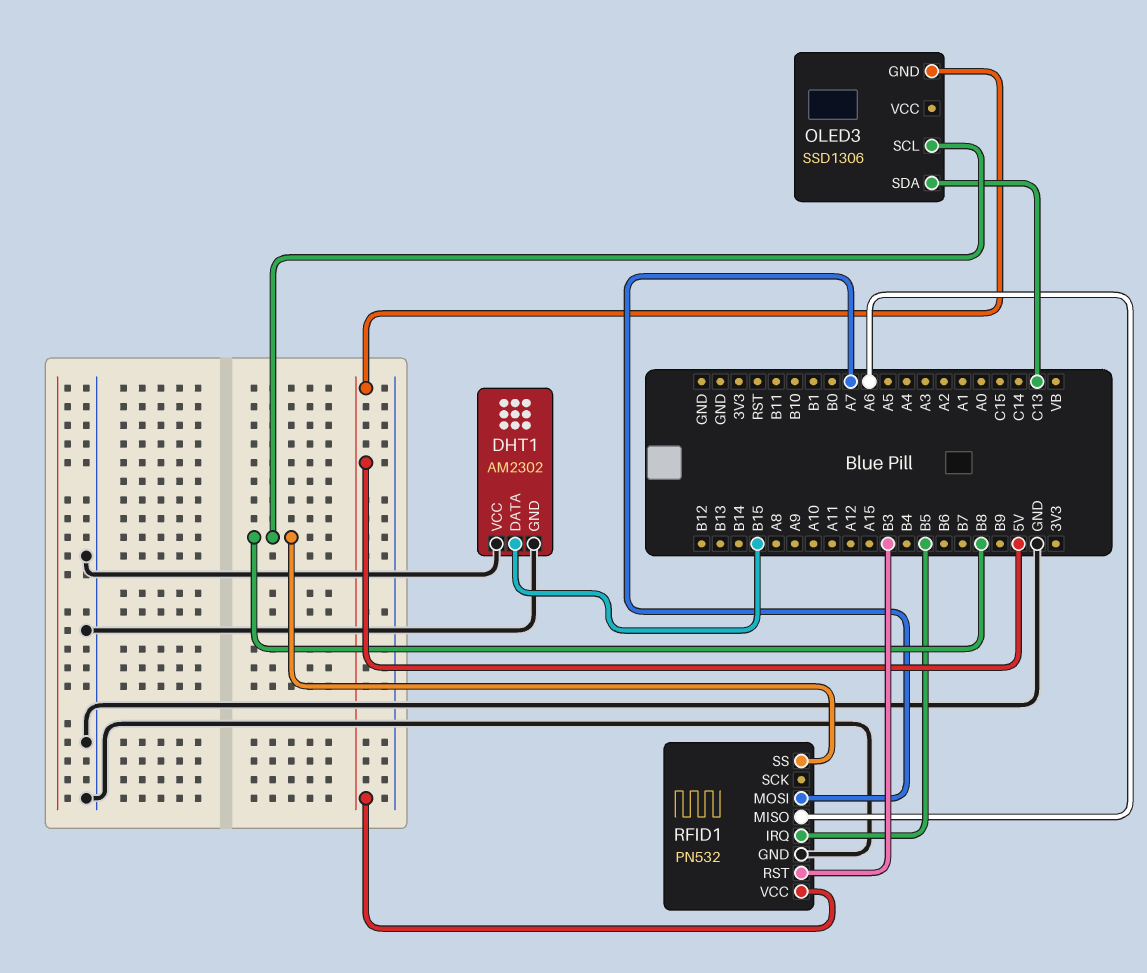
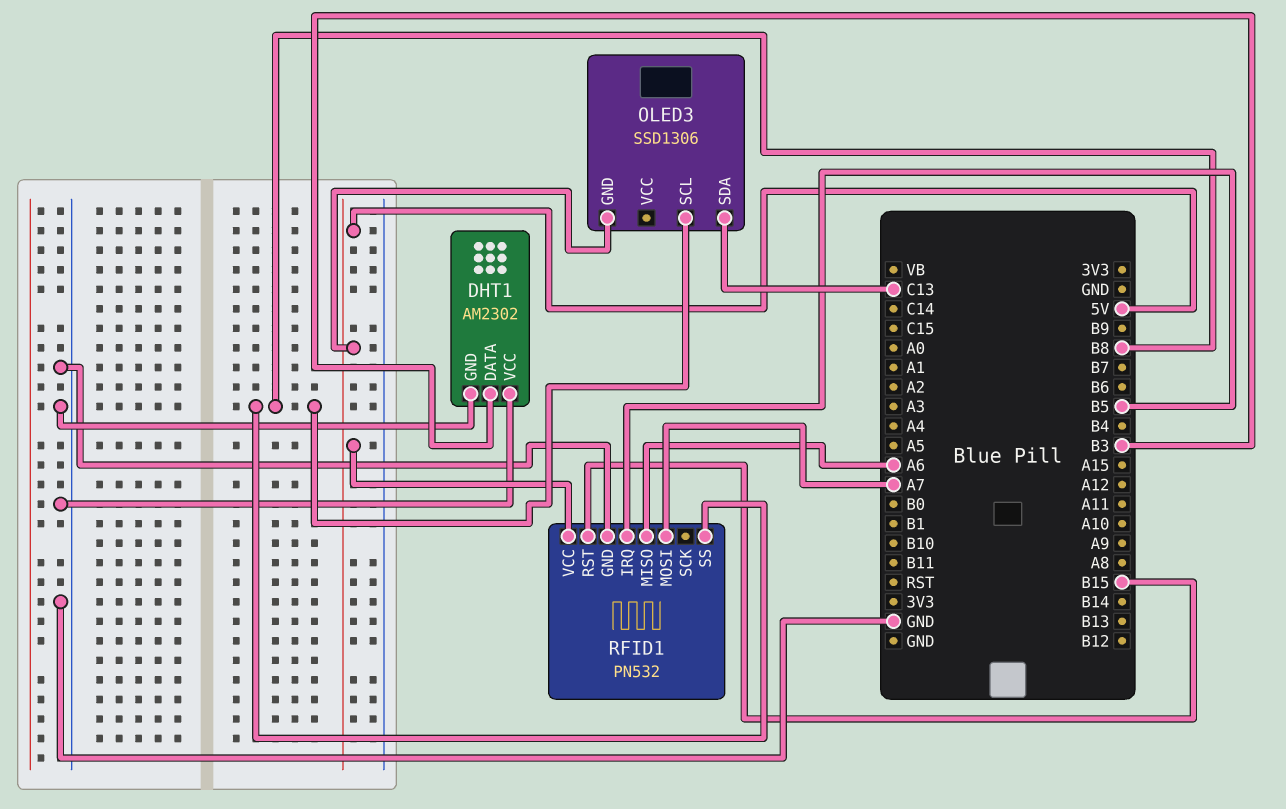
DHT1 pin DATA: B15 -> B3
RFID1 pin RST: B3 -> B15

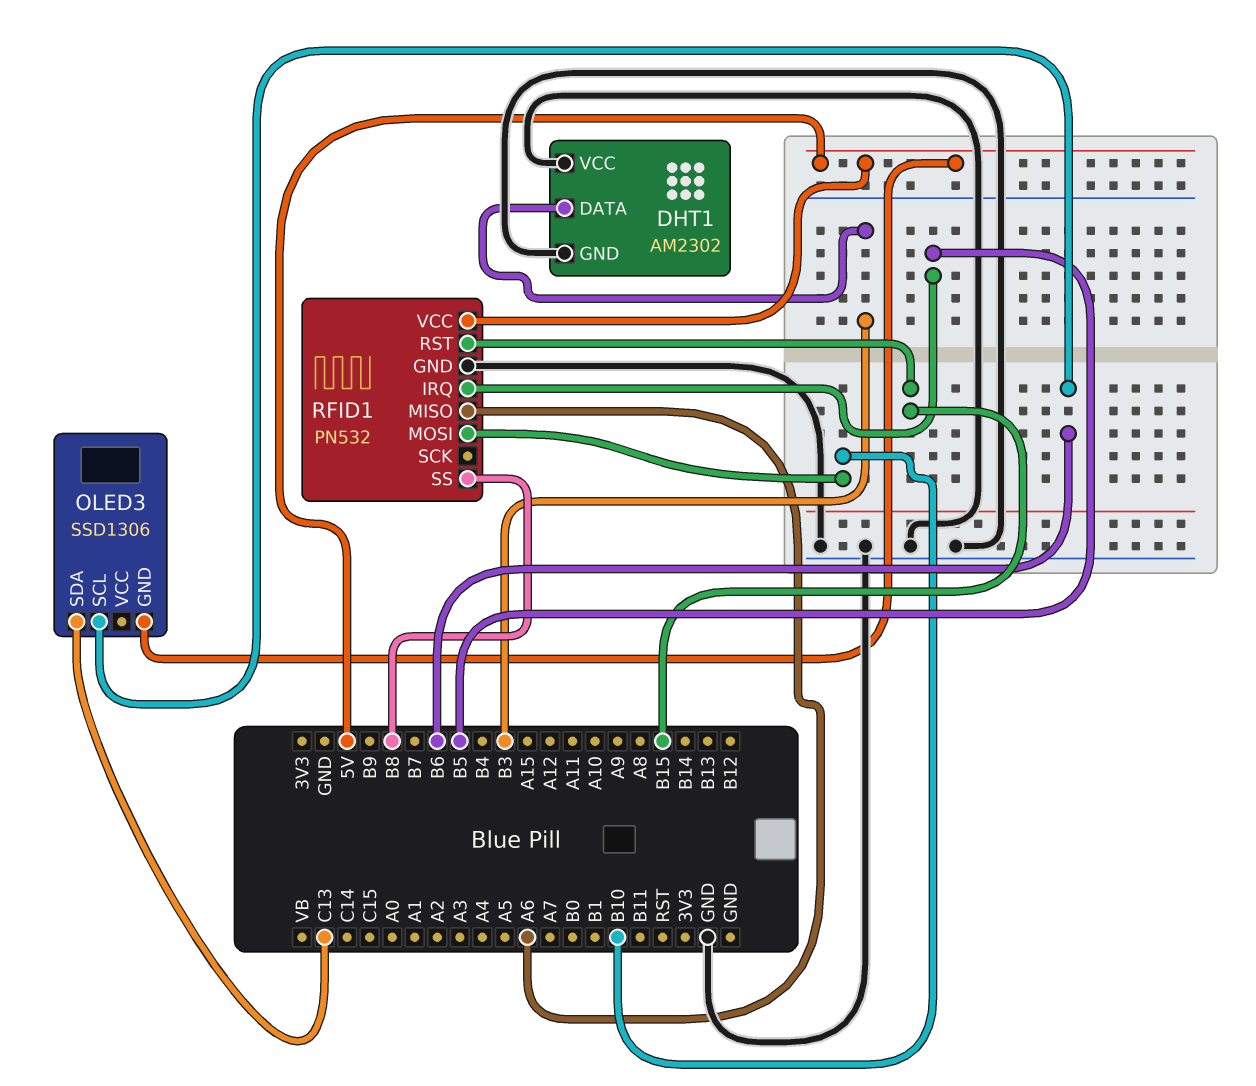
OLED3 pin SCL: B8 -> B6
RFID1 pin MOSI: A7 -> B10

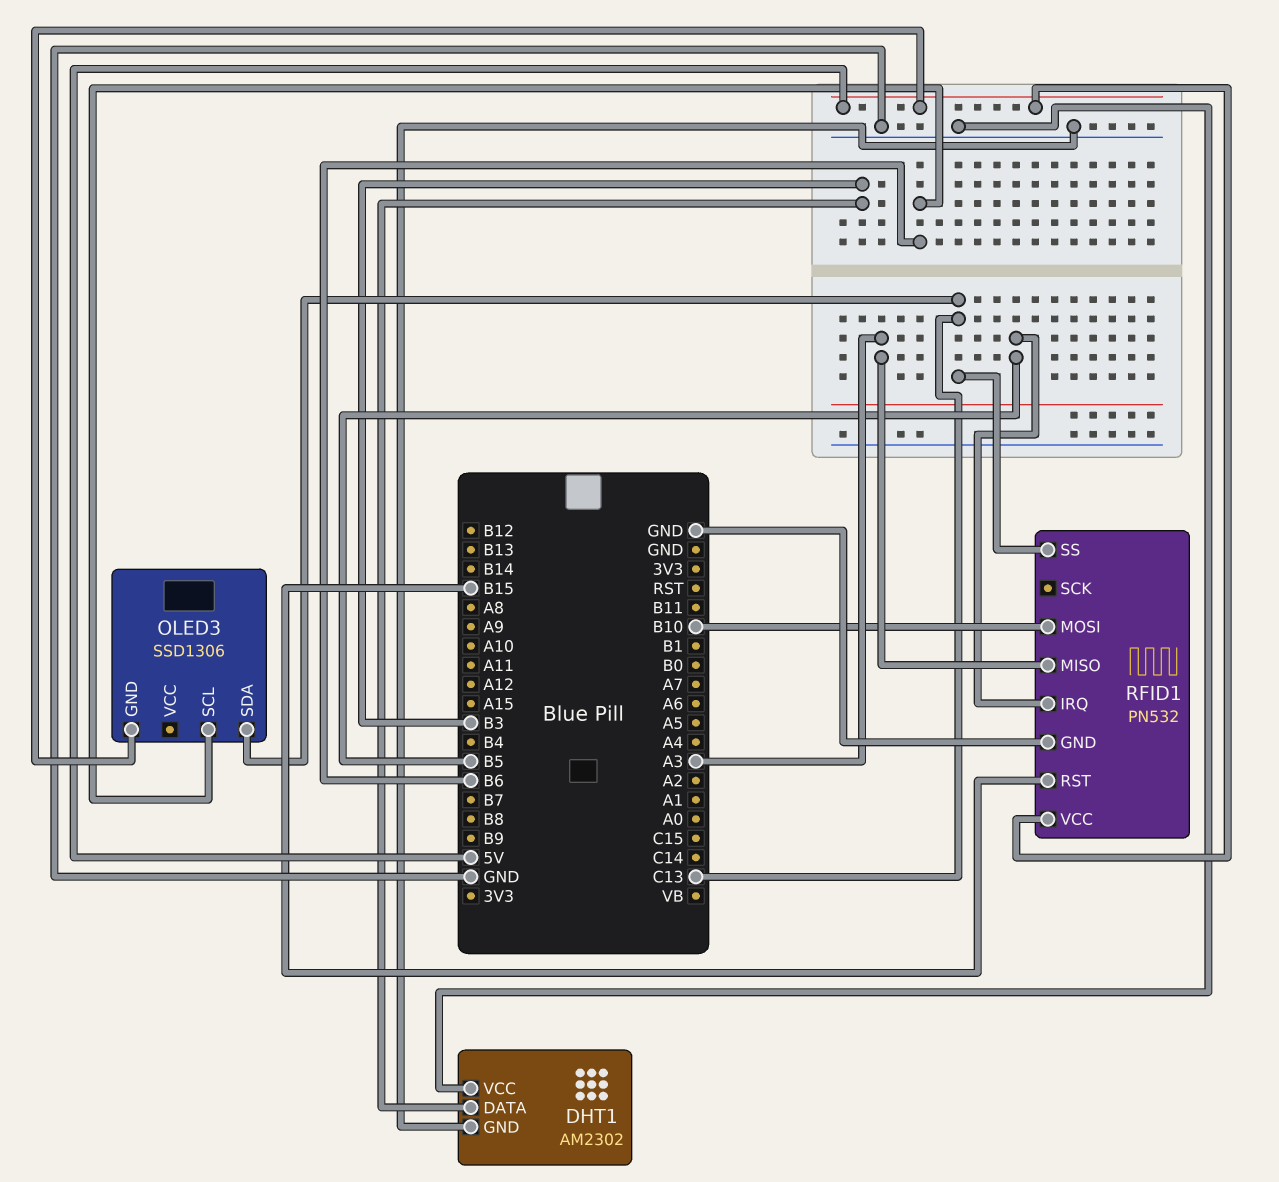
RFID1 pin MISO: A6 -> A3
RFID1 pin SS: B8 -> C13

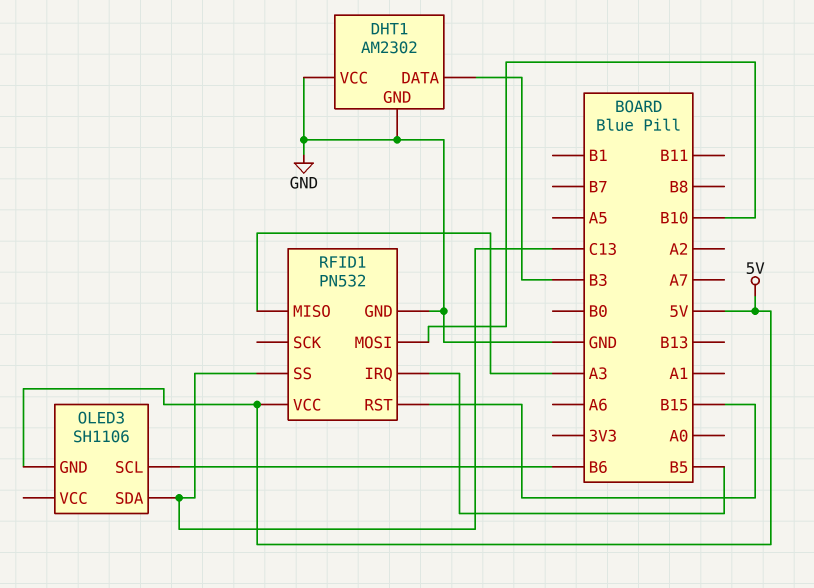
OLED3: SSD1306 -> SH1106

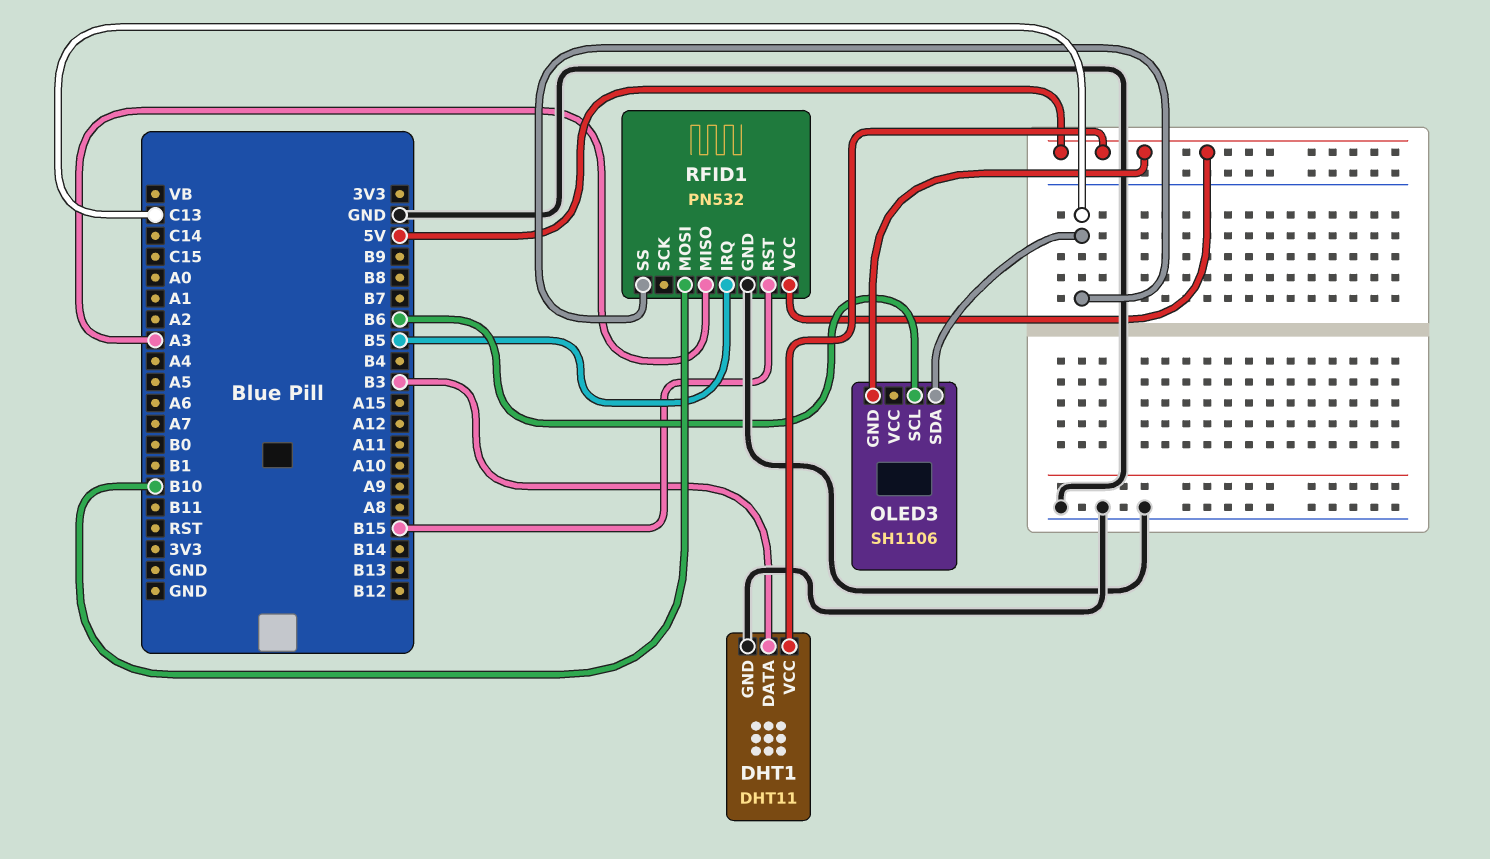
DHT1: AM2302 -> DHT11
DHT1 pin VCC: GND -> 5V

